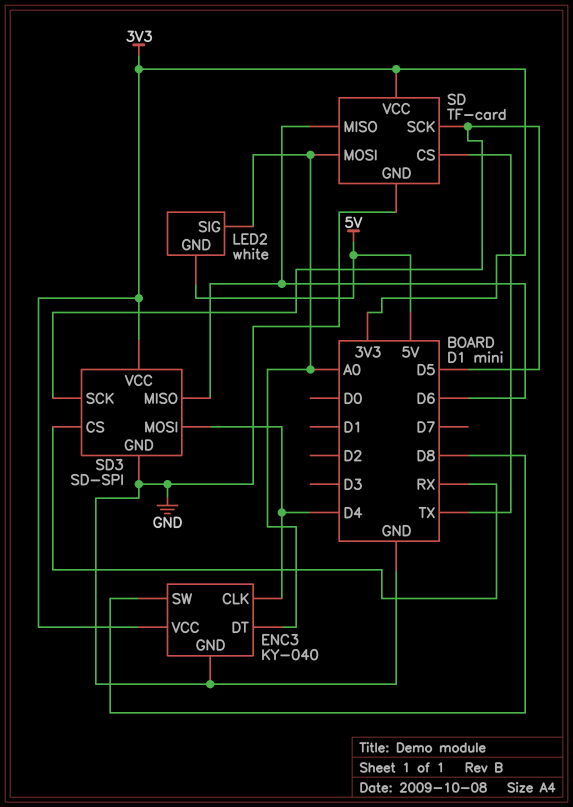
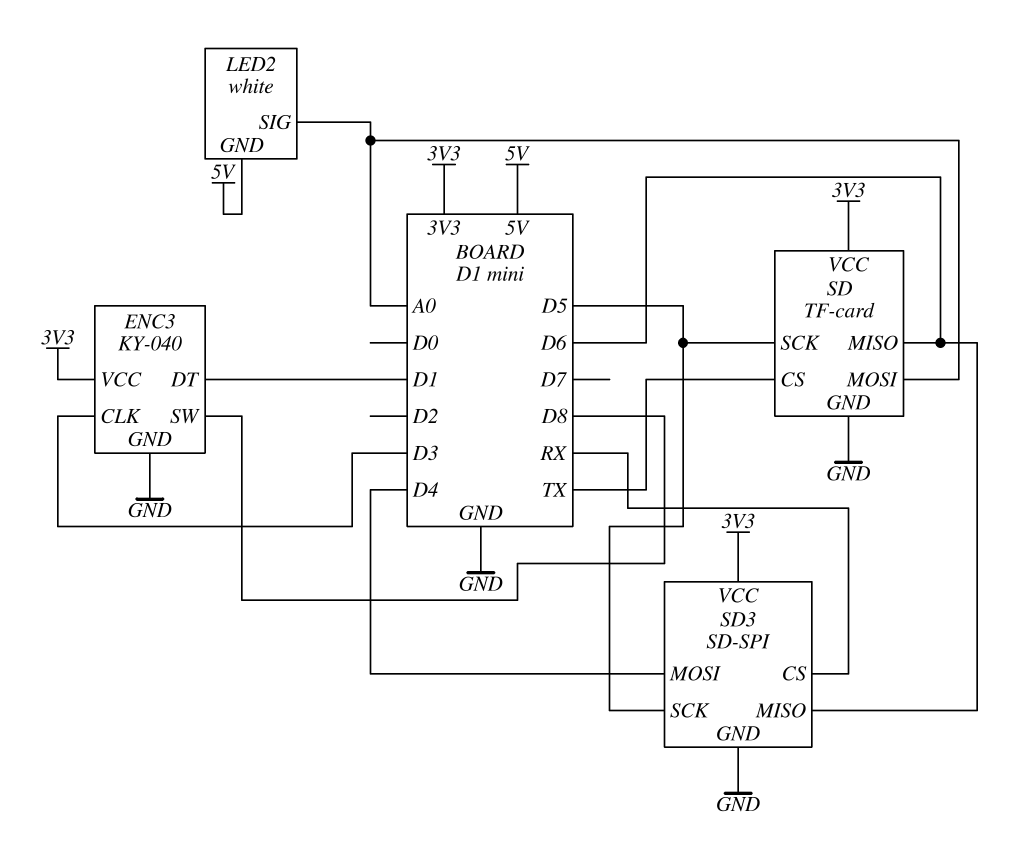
ENC3 pin CLK: D4 -> D3
ENC3 pin DT: A0 -> D1

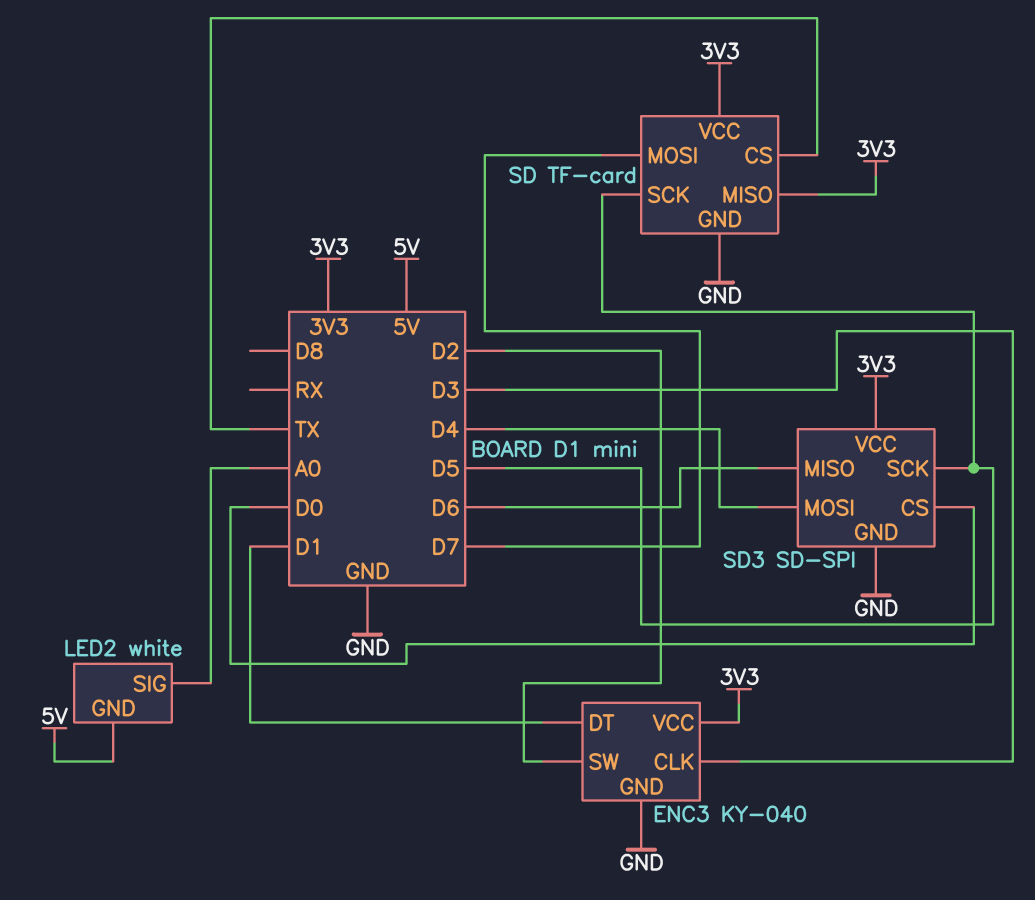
ENC3 pin SW: D8 -> D2
SD pin MISO: D6 -> 3V3
SD pin MOSI: A0 -> D7
SD3 pin CS: RX -> D0

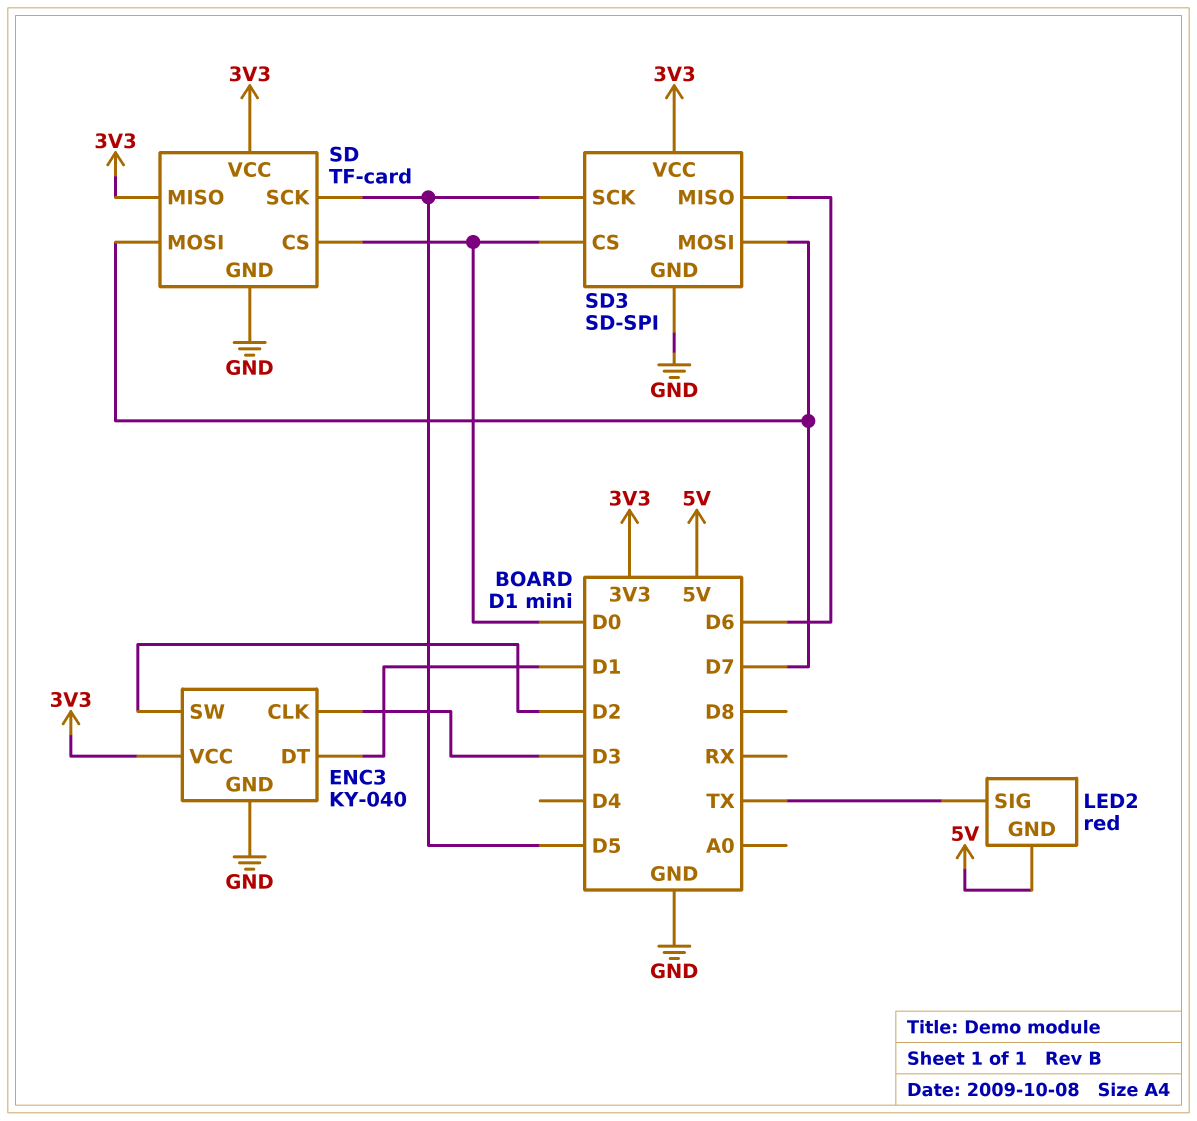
LED2: white -> red
LED2 pin SIG: A0 -> TX
SD pin CS: TX -> D0
SD3 pin MOSI: D4 -> D7

